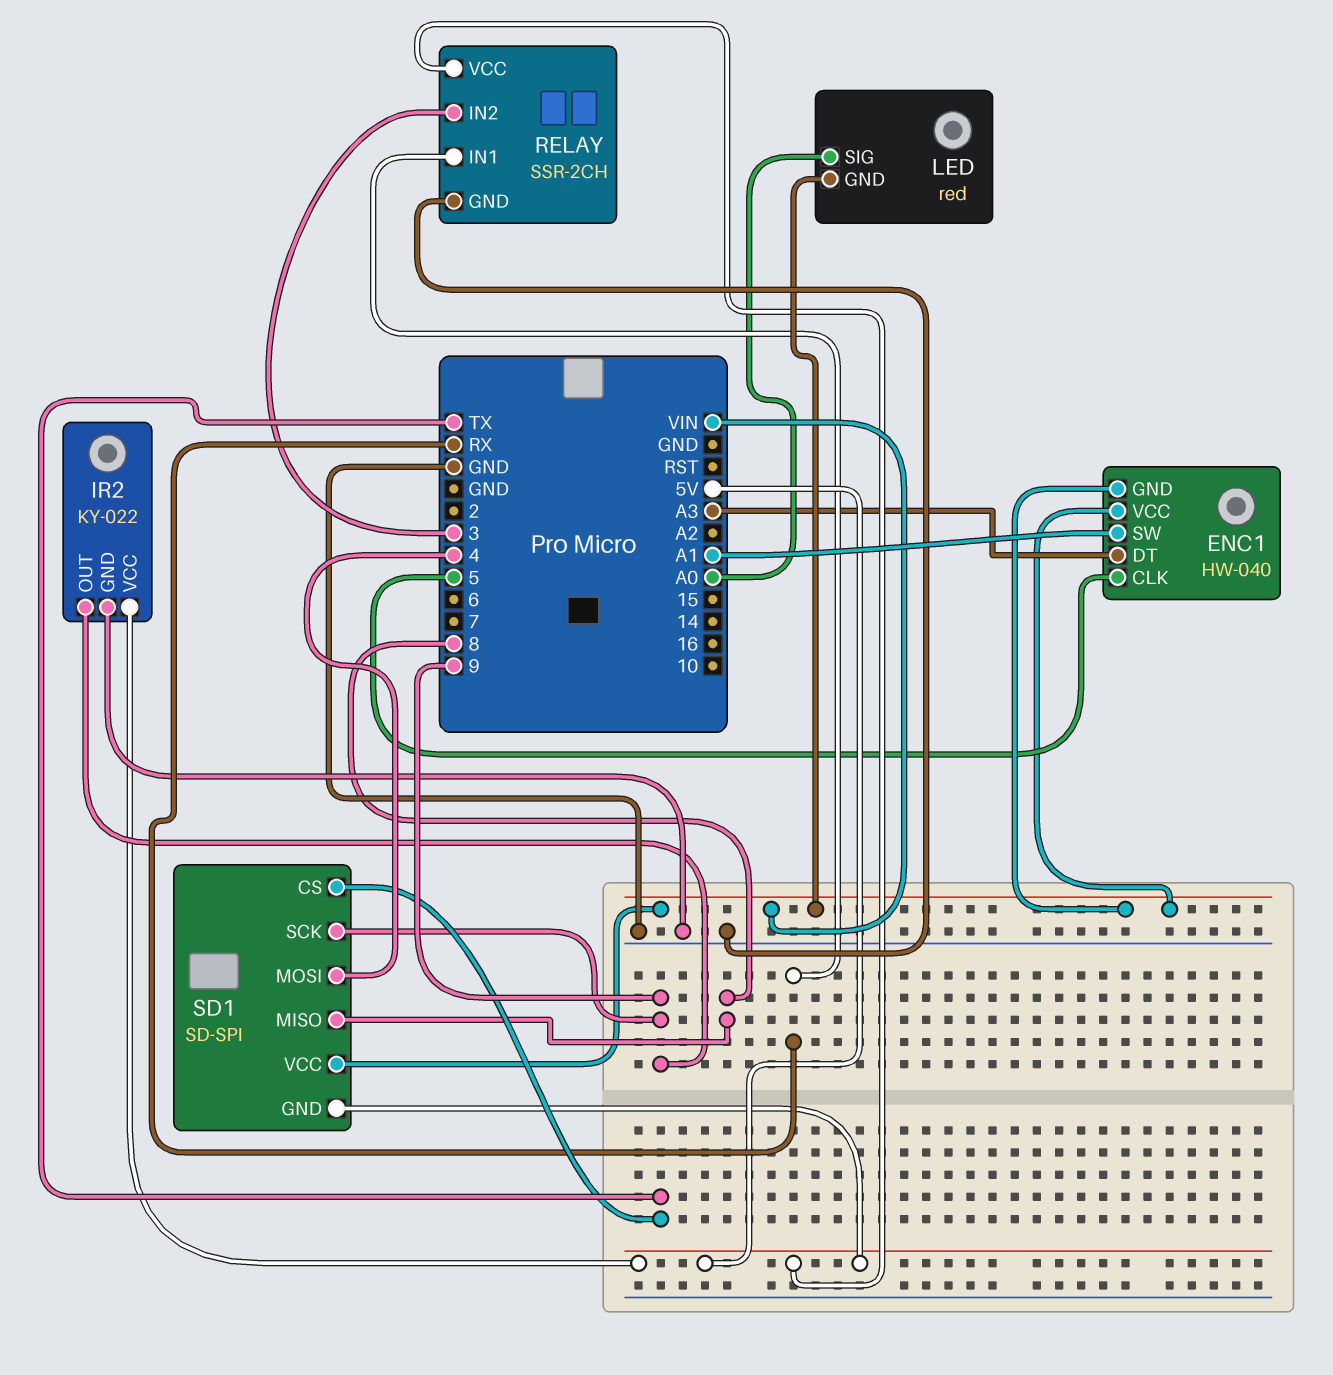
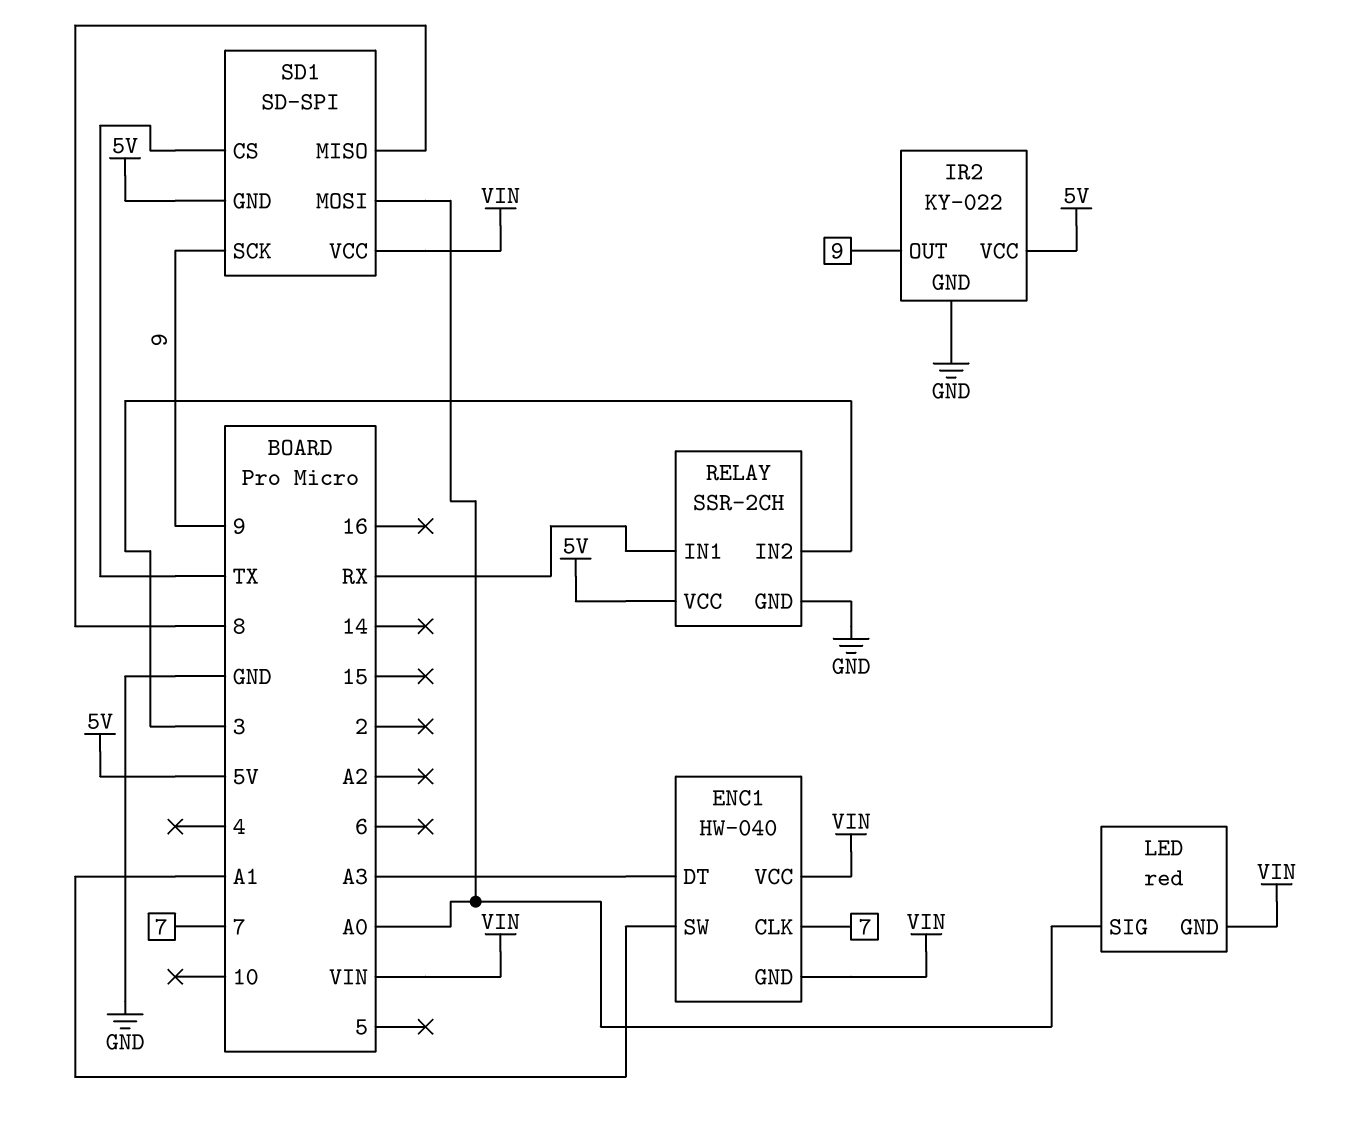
ENC1 pin CLK: 5 -> 7
SD1 pin MOSI: 4 -> A0

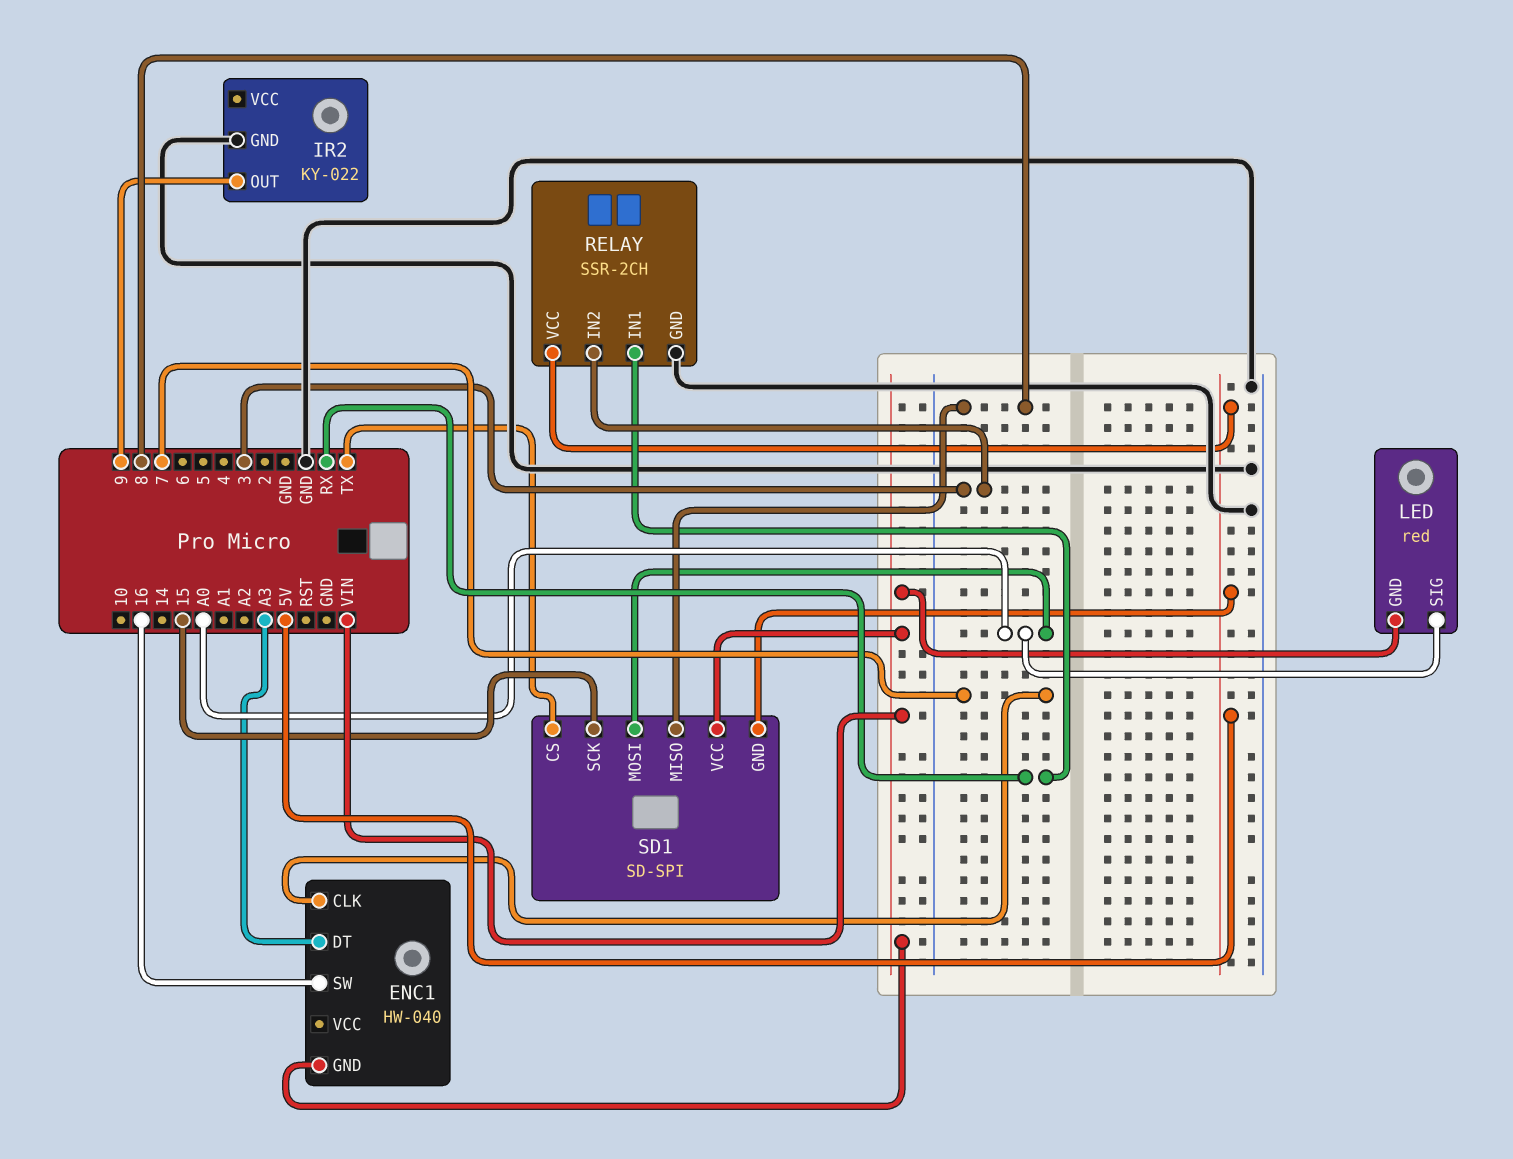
ENC1 pin SW: A1 -> 16
ENC1 pin VCC: VIN -> none
IR2 pin VCC: 5V -> none
SD1 pin SCK: 9 -> 15

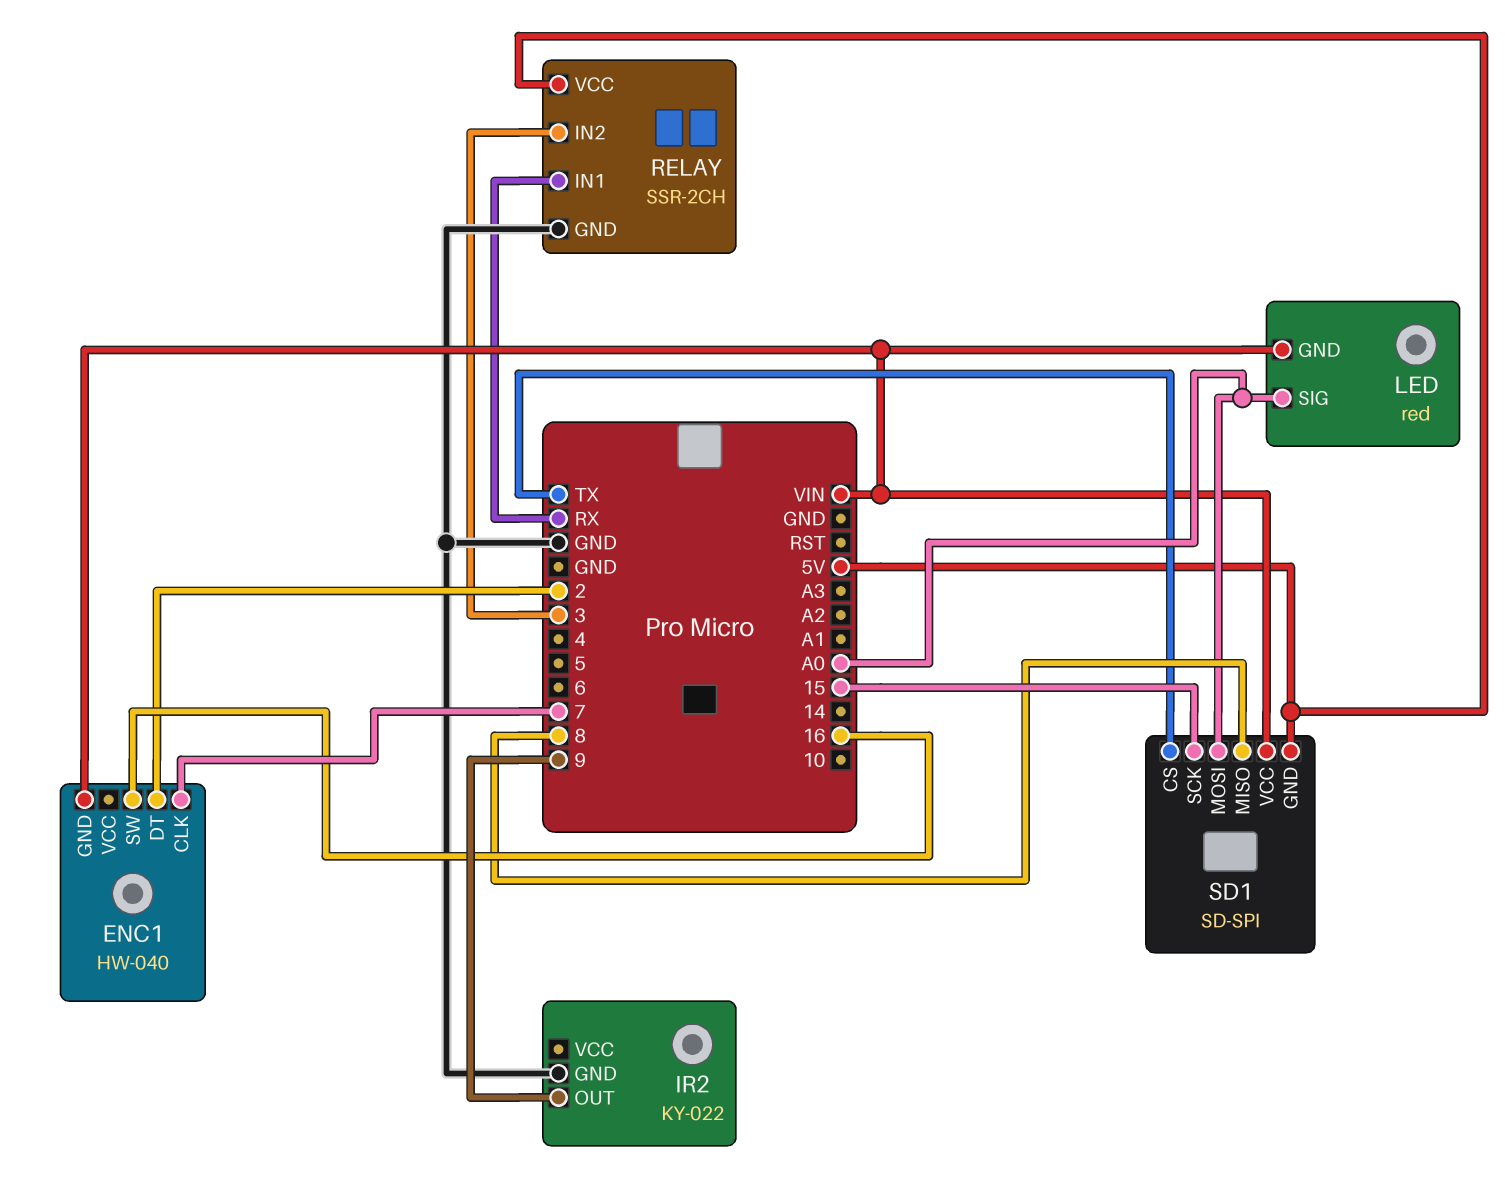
ENC1 pin DT: A3 -> 2

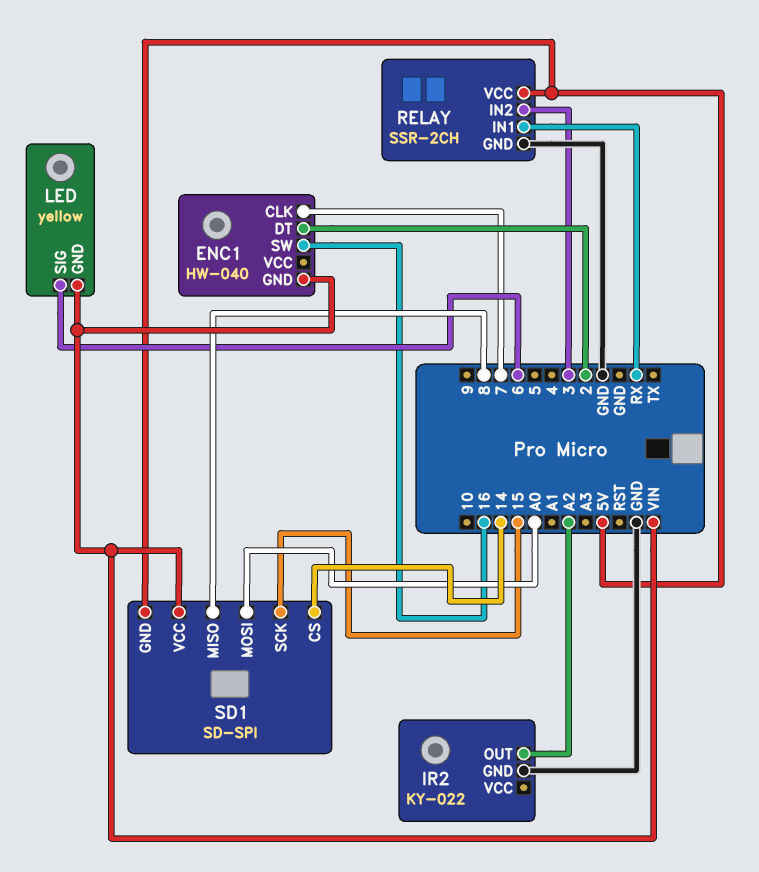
IR2 pin OUT: 9 -> A2
LED: red -> yellow
LED pin SIG: A0 -> 6
SD1 pin CS: TX -> 14

